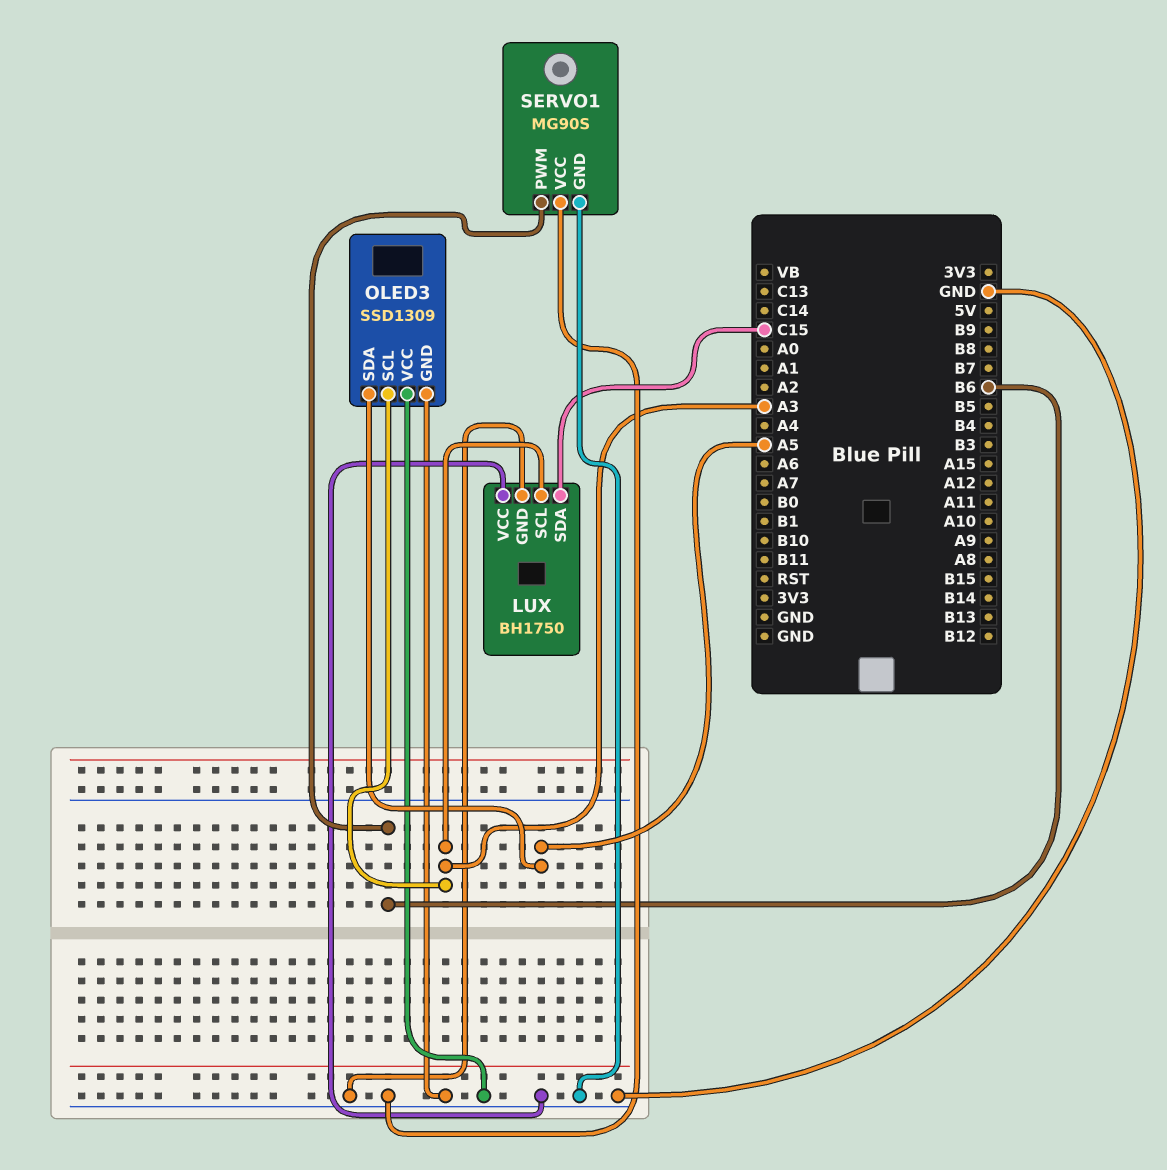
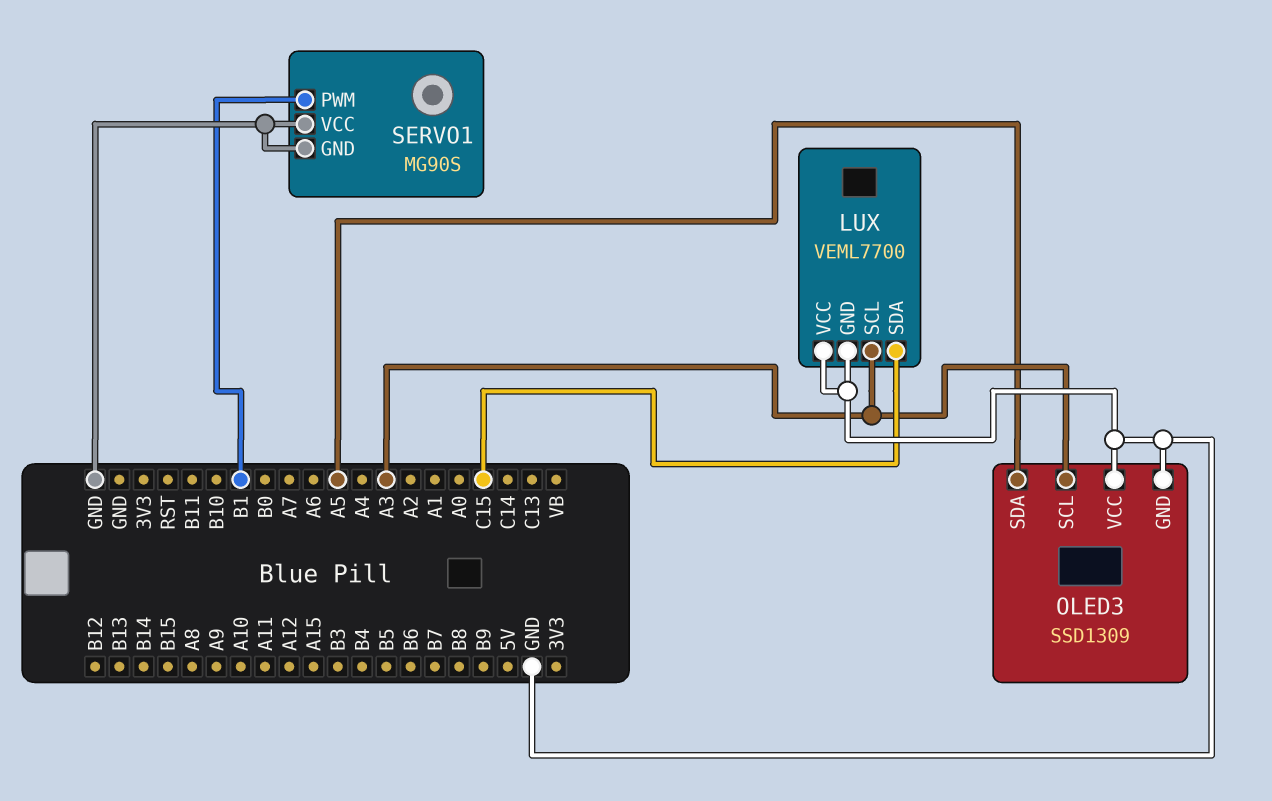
LUX: BH1750 -> VEML7700
SERVO1 pin PWM: B6 -> B1

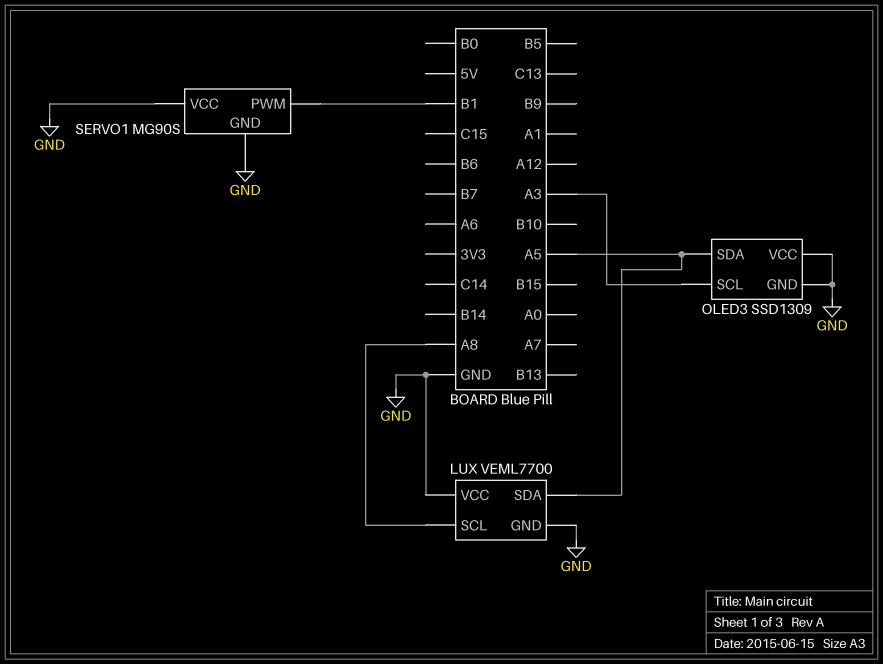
LUX pin SCL: A3 -> A8
LUX pin SDA: C15 -> A5

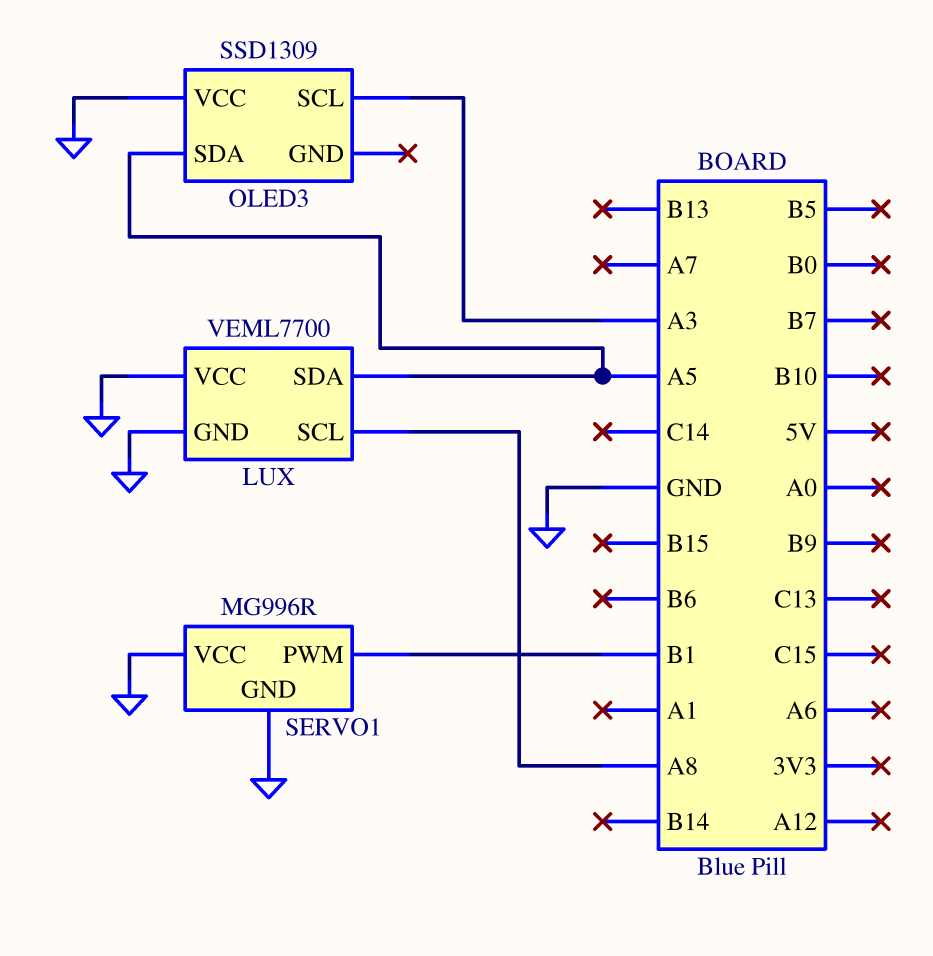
OLED3 pin GND: GND -> none
SERVO1: MG90S -> MG996R

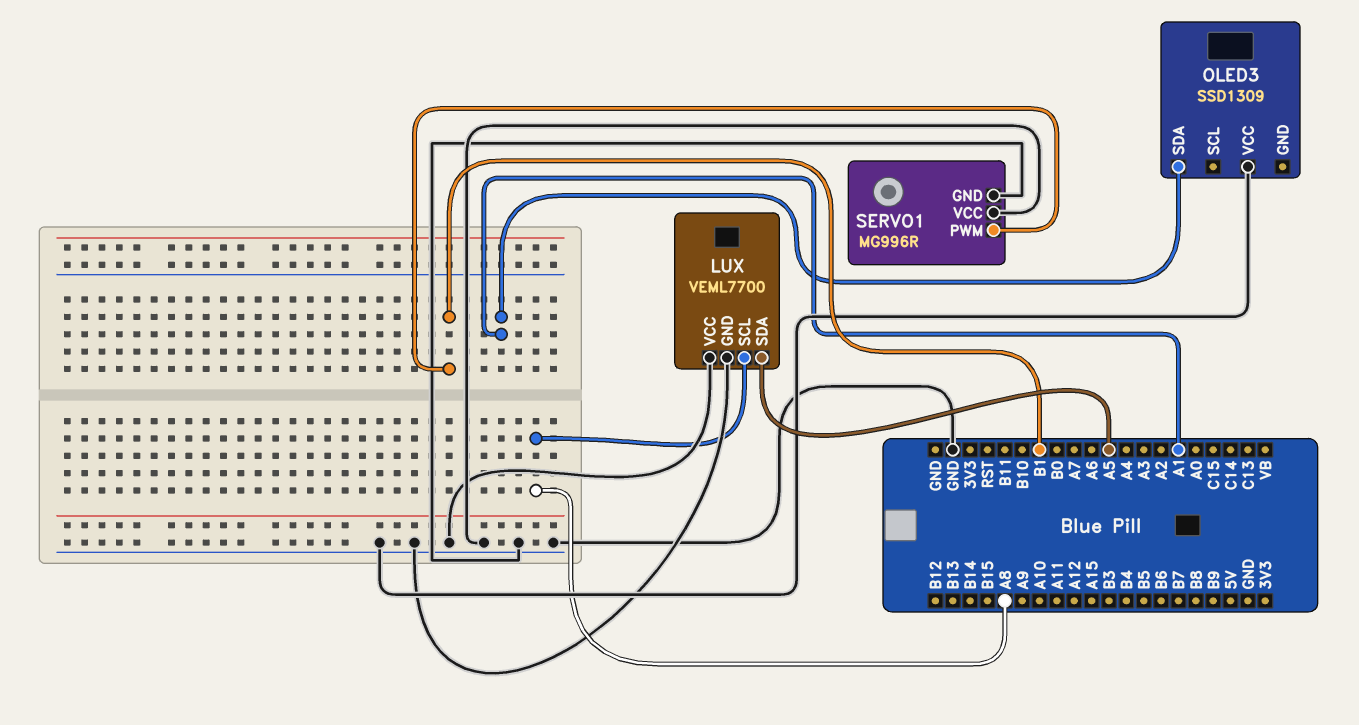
OLED3 pin SCL: A3 -> none
OLED3 pin SDA: A5 -> A1

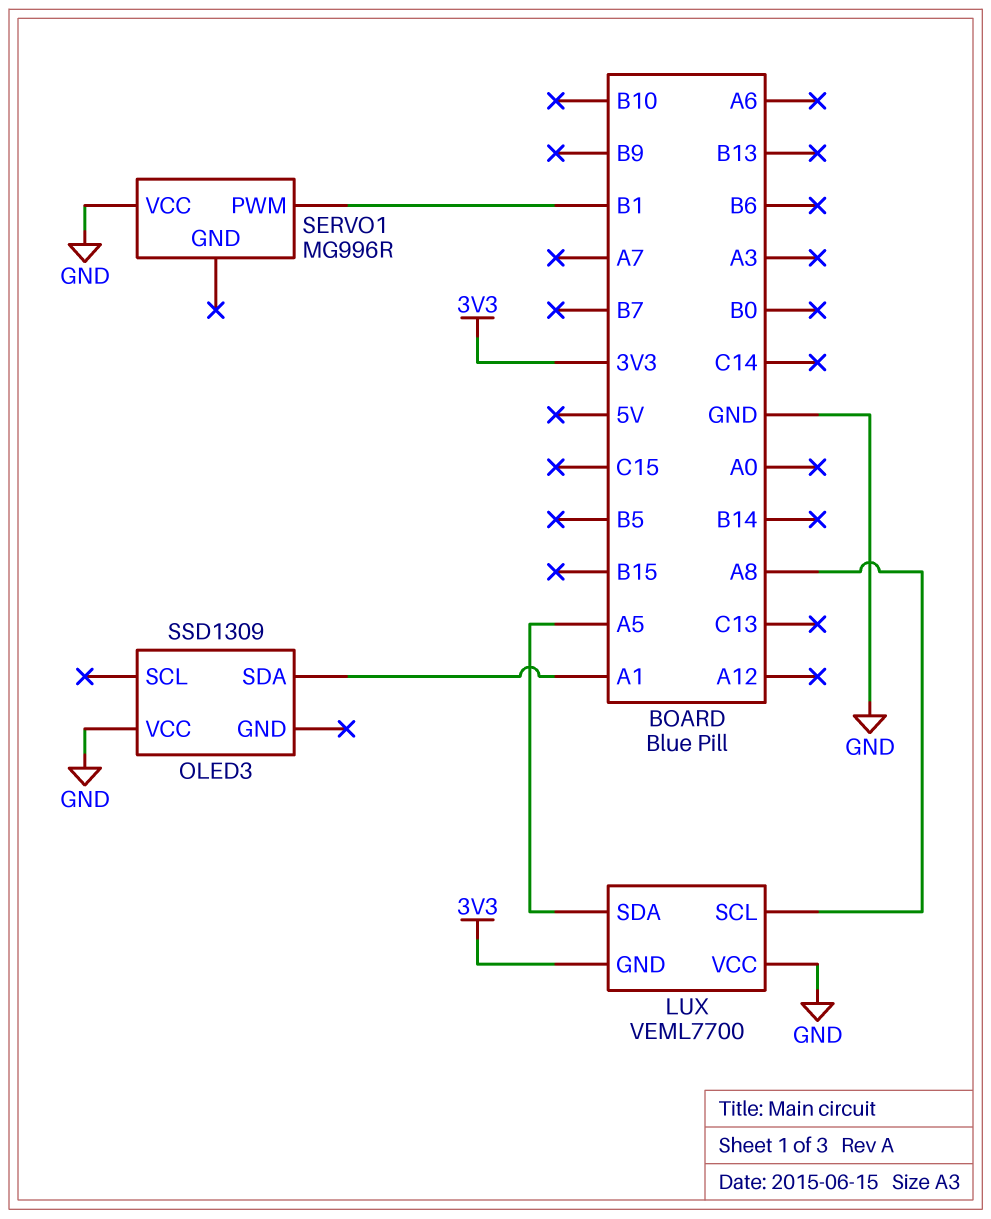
LUX pin GND: GND -> 3V3
SERVO1 pin GND: GND -> none

